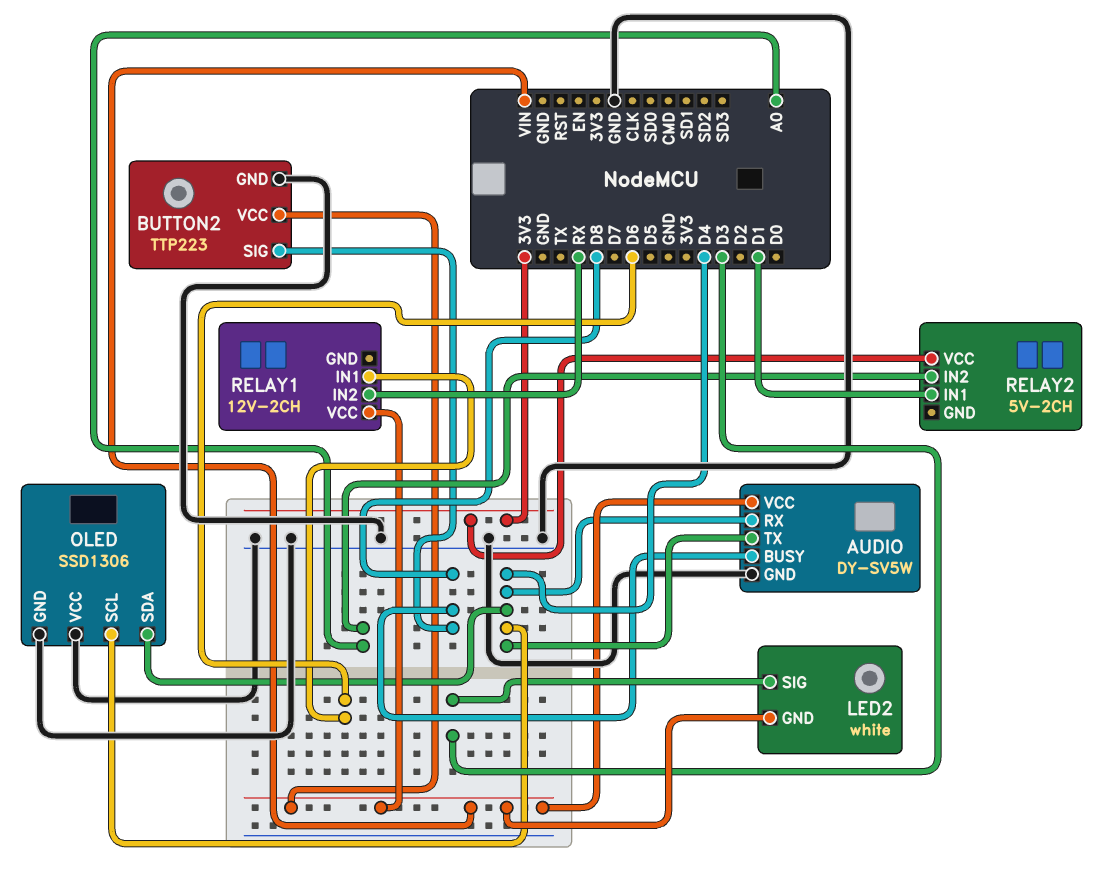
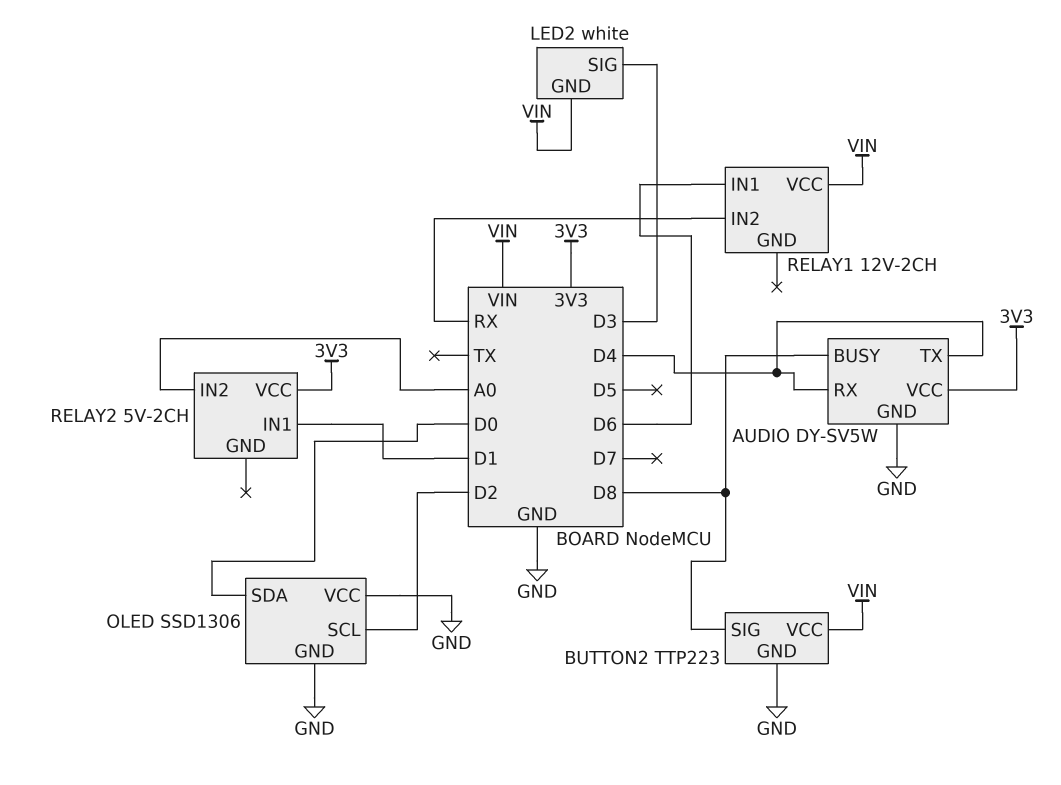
AUDIO pin VCC: VIN -> 3V3
OLED pin SCL: D4 -> D2
OLED pin SDA: D4 -> D0

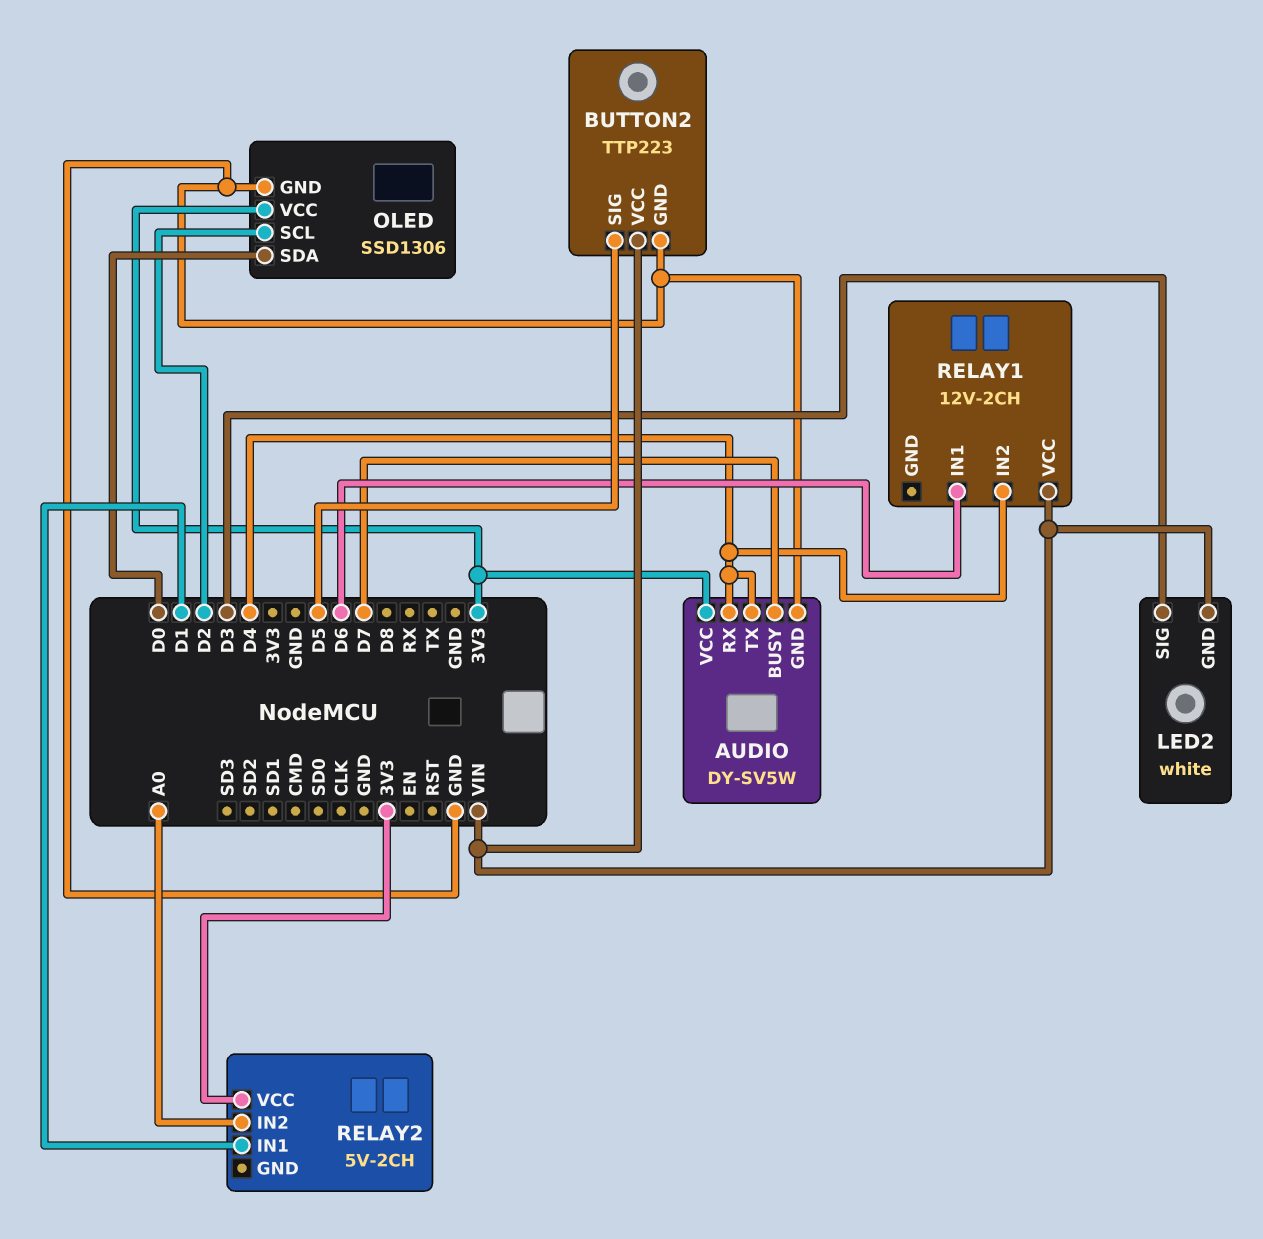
AUDIO pin BUSY: D8 -> D7
BUTTON2 pin SIG: D8 -> D5
OLED pin VCC: GND -> 3V3
RELAY1 pin IN2: RX -> D4

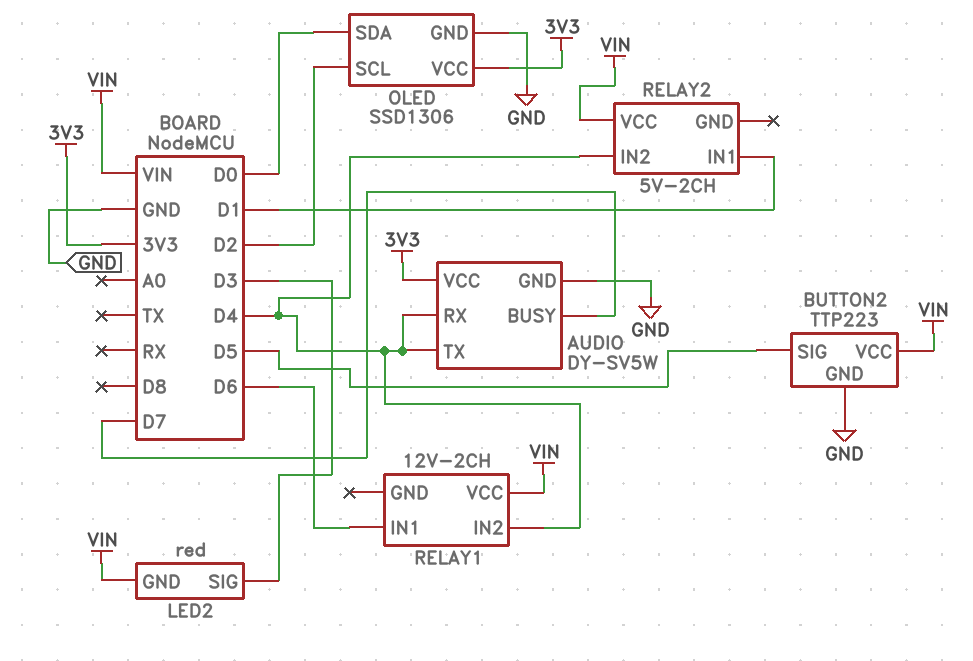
LED2: white -> red
RELAY2 pin IN2: A0 -> D4
RELAY2 pin VCC: 3V3 -> VIN

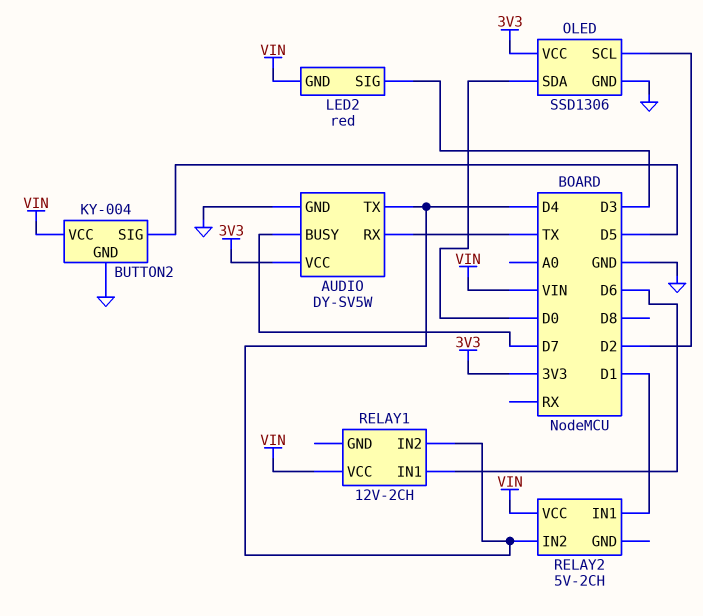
AUDIO pin RX: D4 -> TX
BUTTON2: TTP223 -> KY-004

